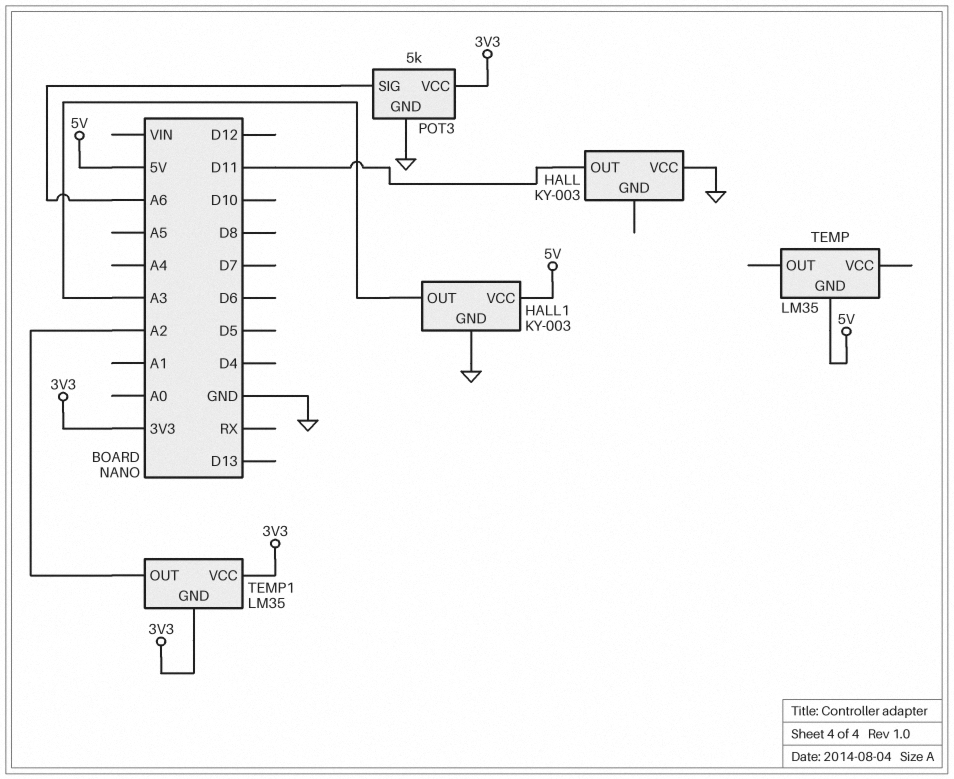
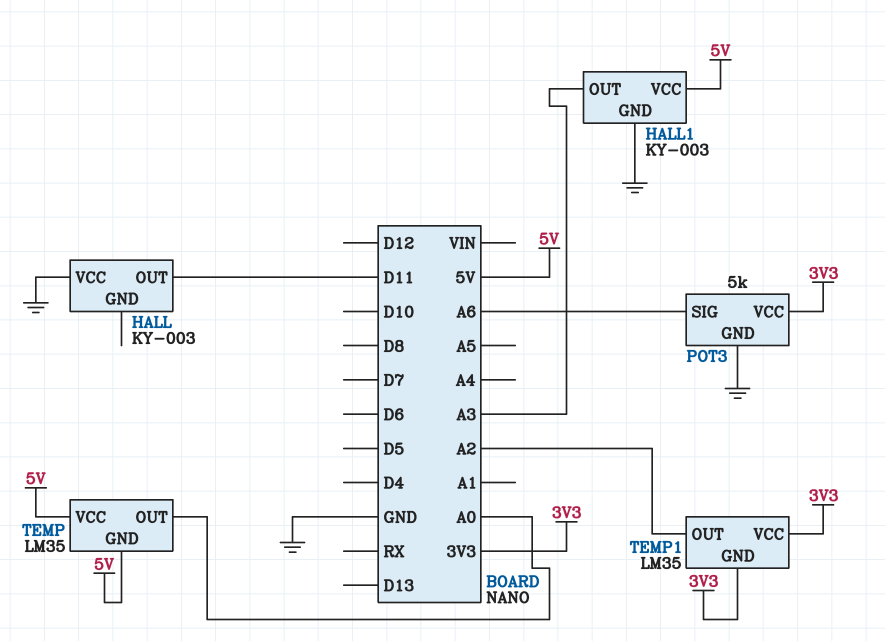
TEMP pin OUT: none -> A0
TEMP pin VCC: none -> 5V

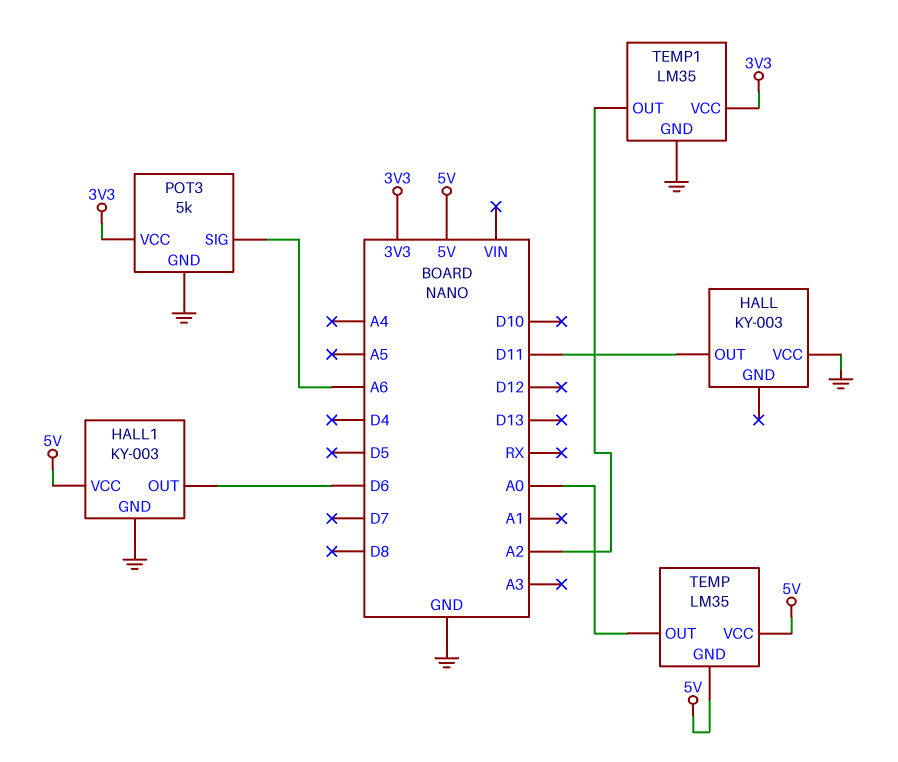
HALL1 pin OUT: A3 -> D6
TEMP1 pin GND: 3V3 -> GND

